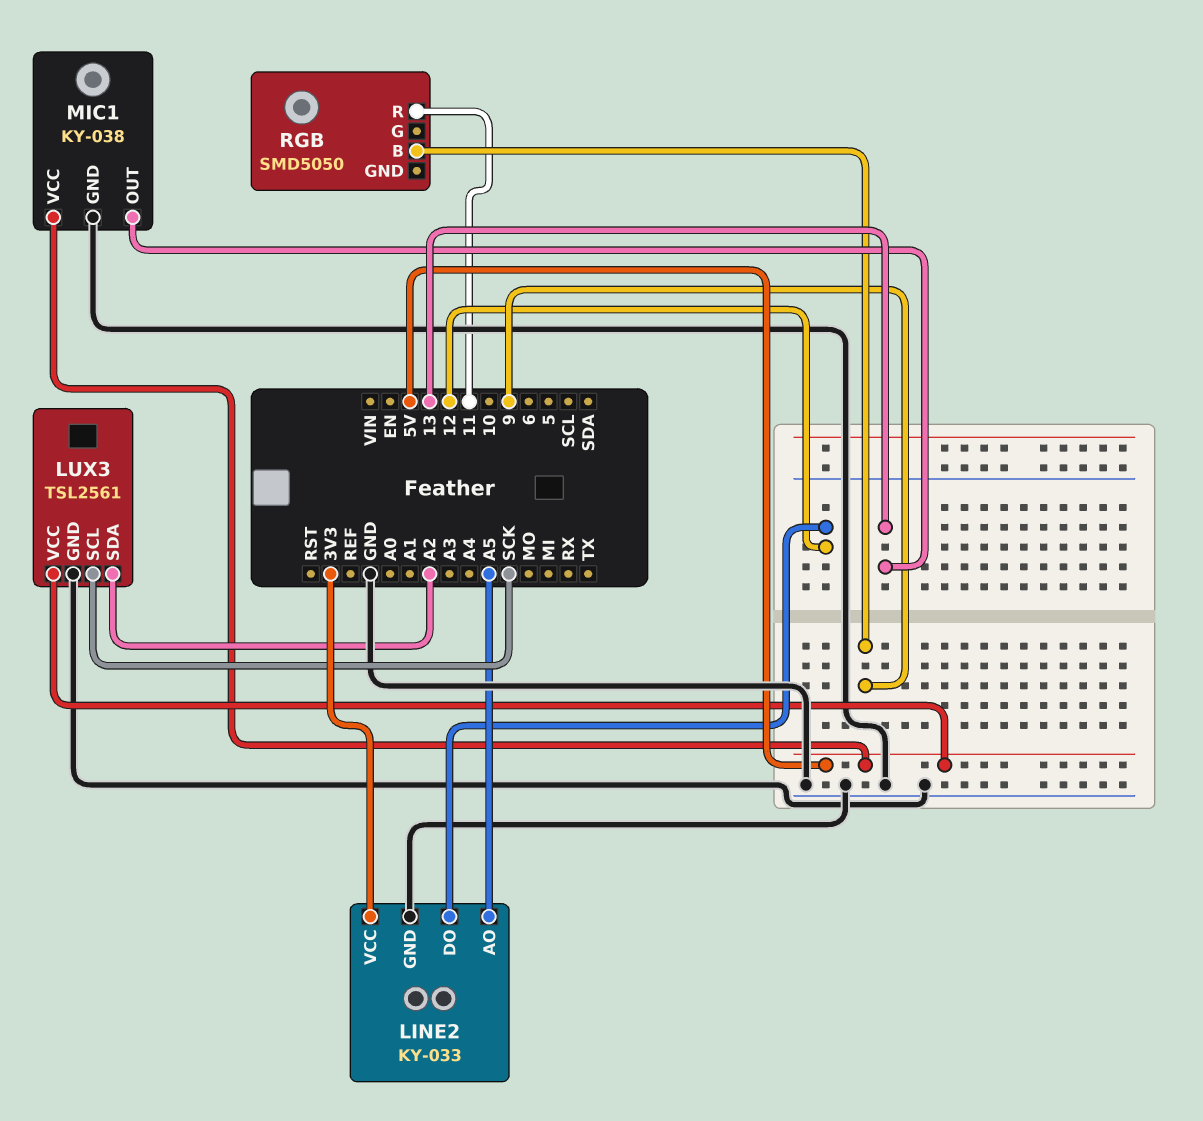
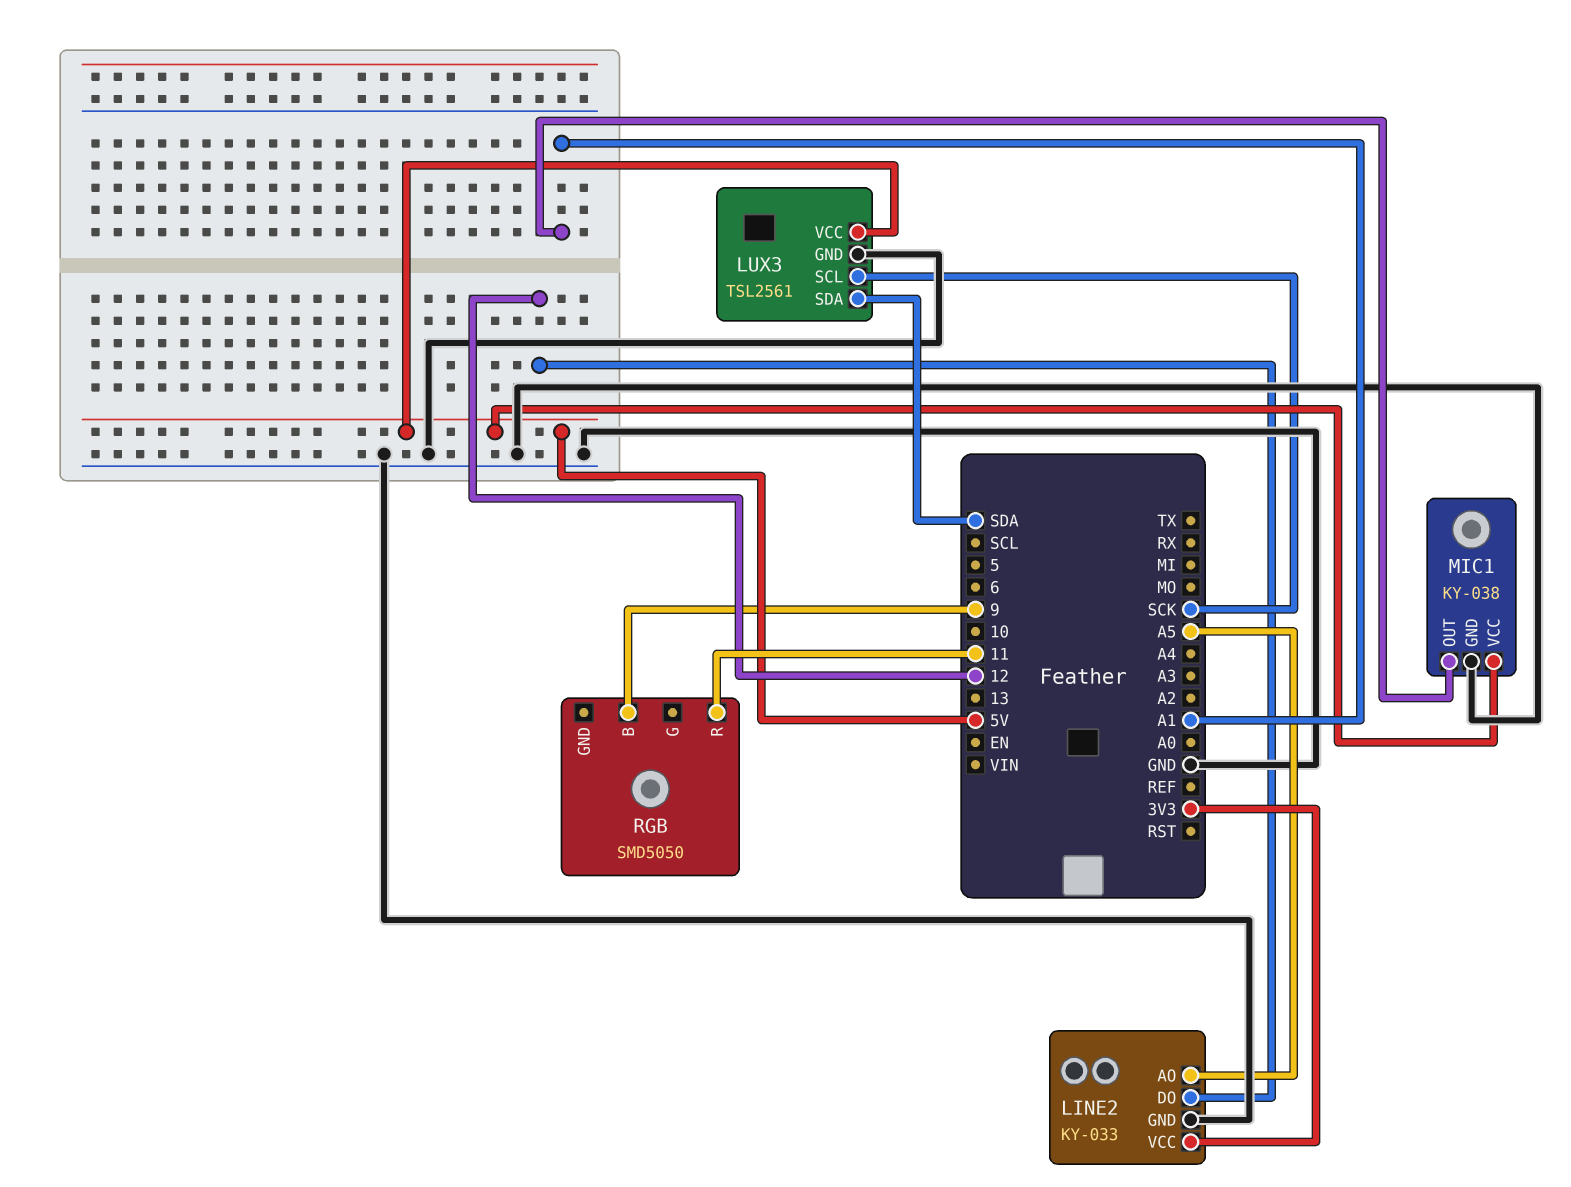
LUX3 pin SDA: A2 -> SDA
MIC1 pin OUT: 13 -> A1

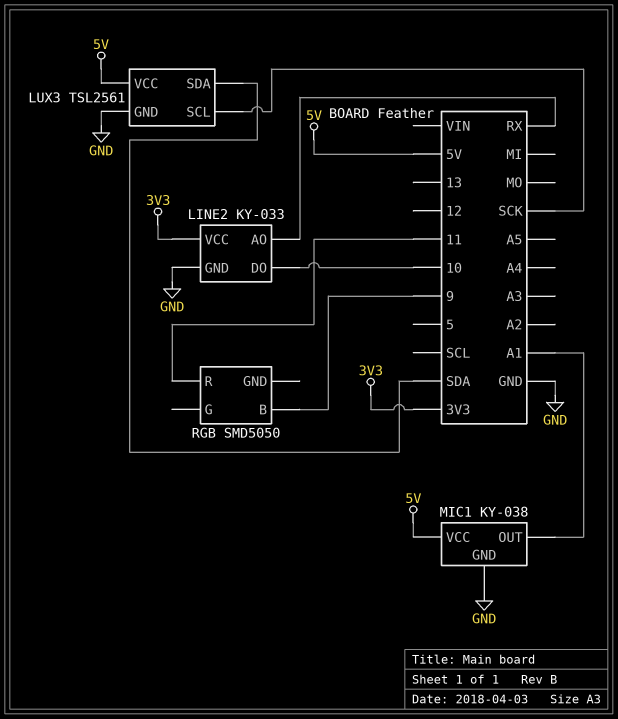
LINE2 pin AO: A5 -> RX
LINE2 pin DO: 12 -> 10

